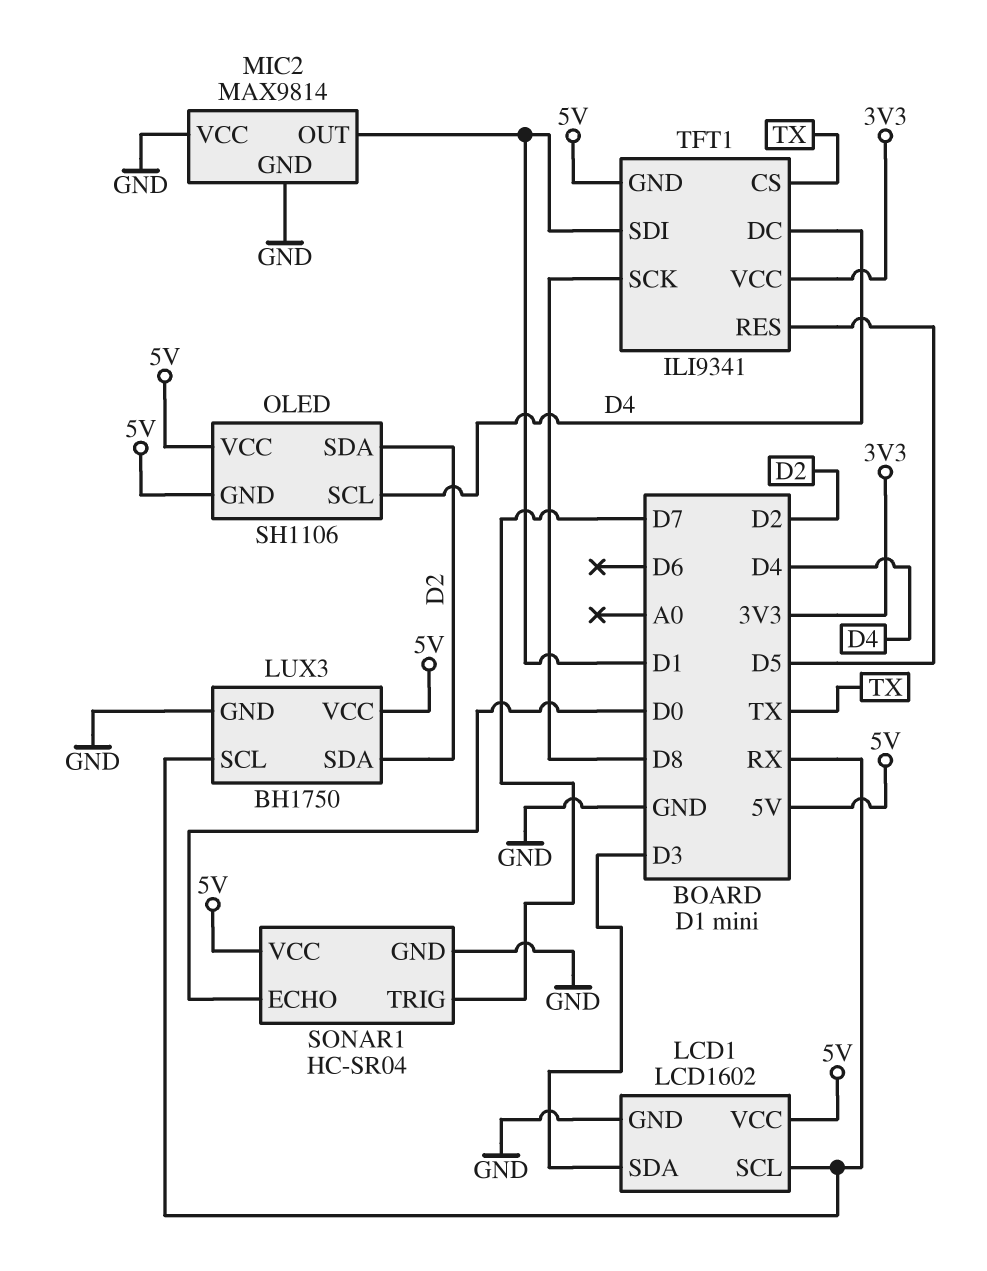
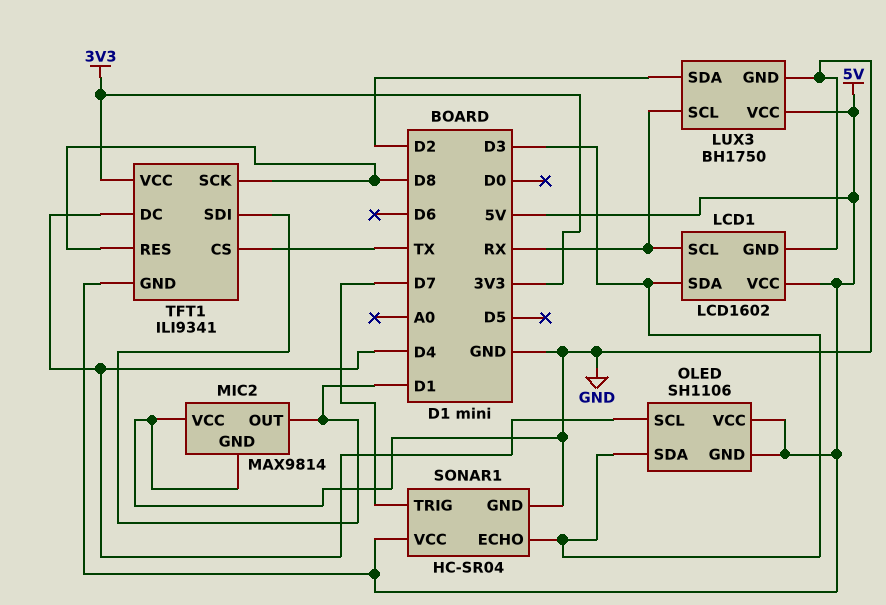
OLED pin SDA: D2 -> D3
SONAR1 pin ECHO: D0 -> D3
TFT1 pin RES: D5 -> D8

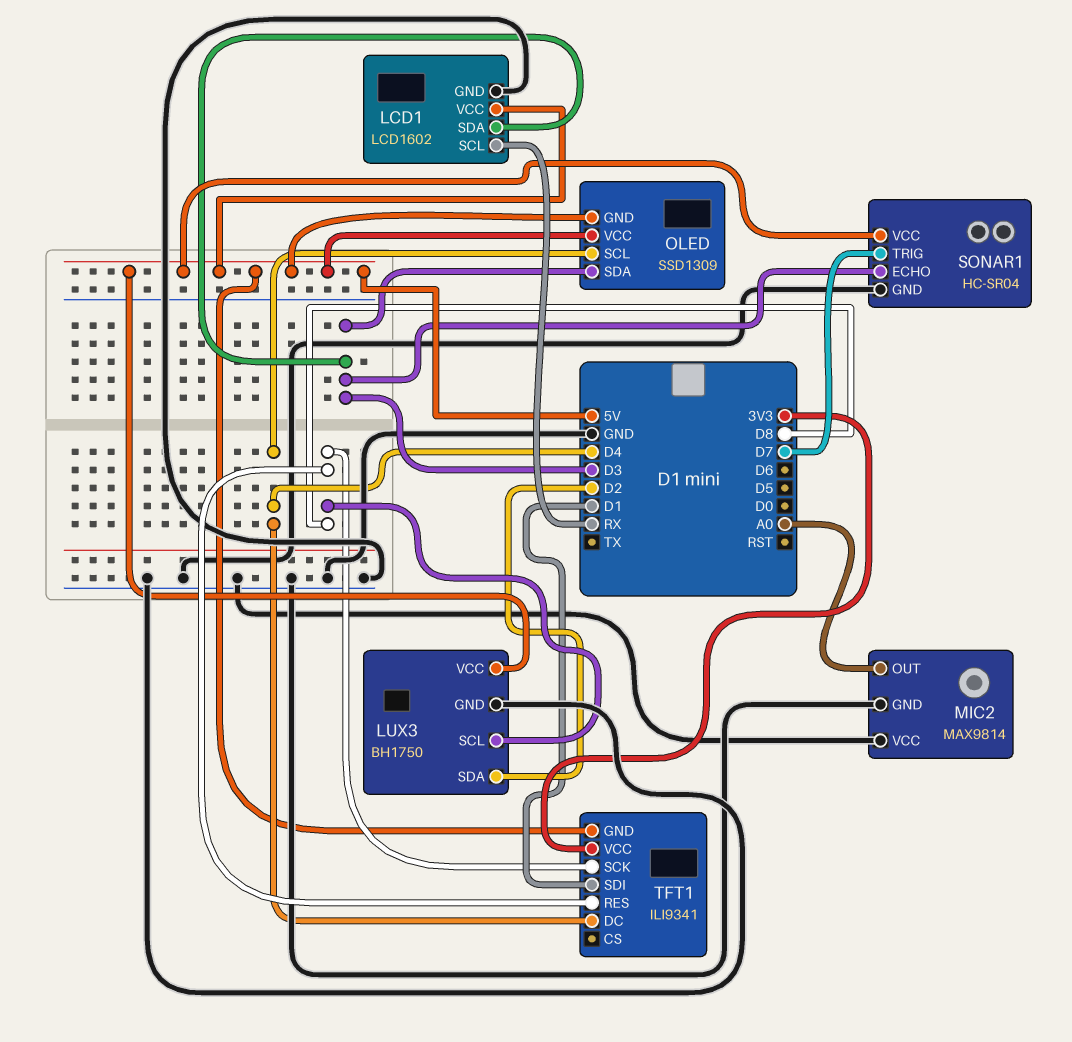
LUX3 pin SCL: RX -> D8
MIC2 pin OUT: D1 -> A0
OLED: SH1106 -> SSD1309
TFT1 pin CS: TX -> none

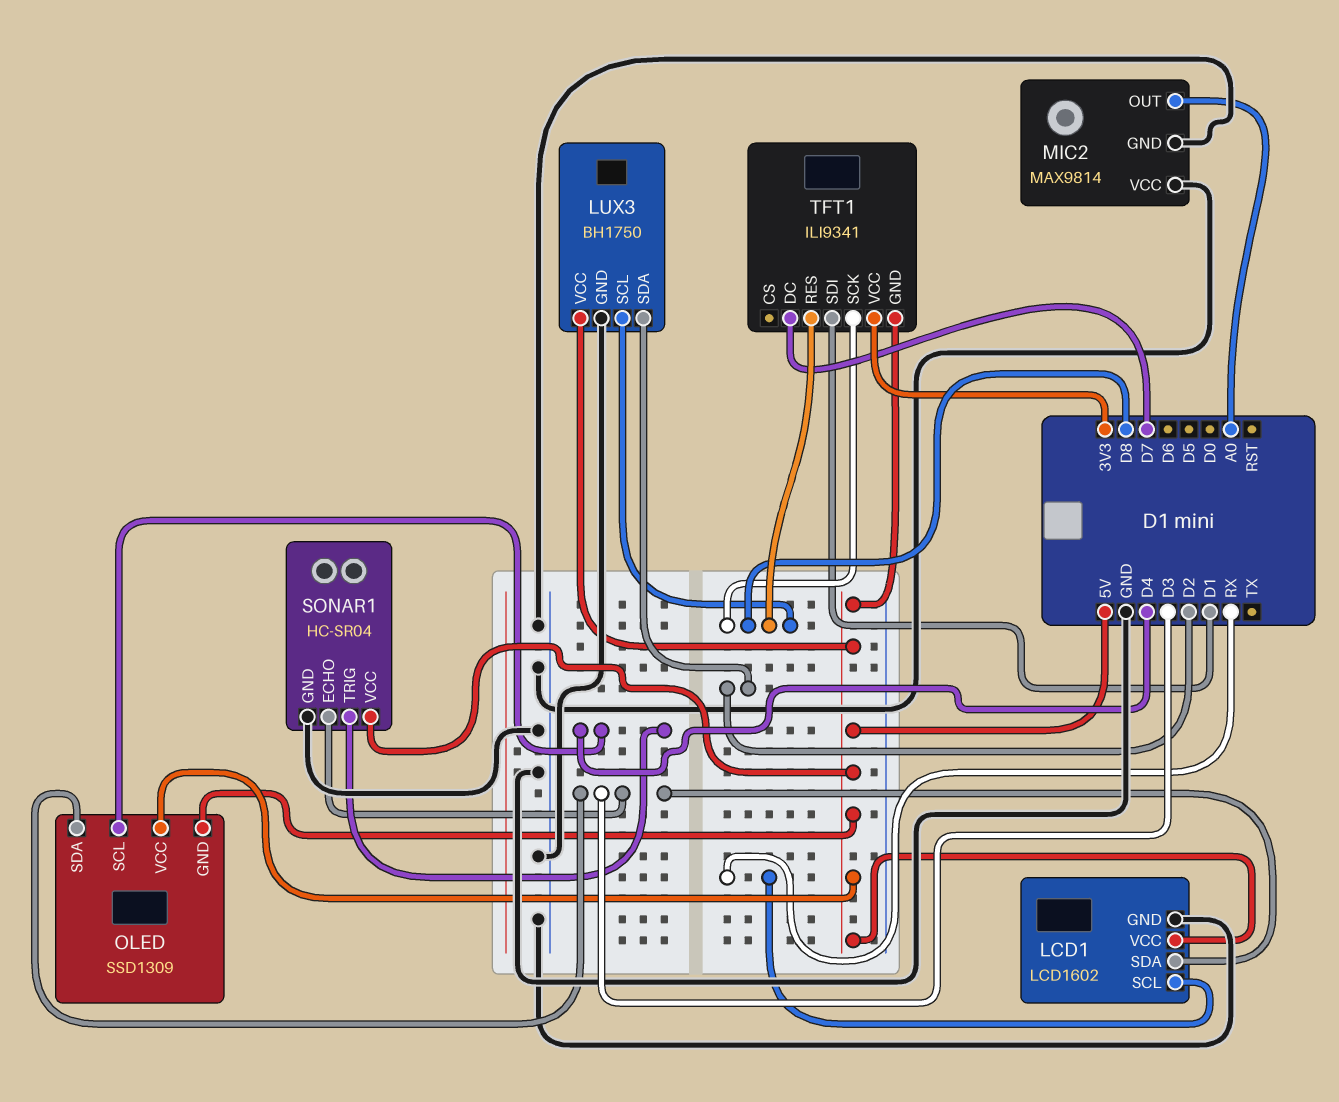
SONAR1 pin TRIG: D7 -> D4
TFT1 pin DC: D4 -> D7

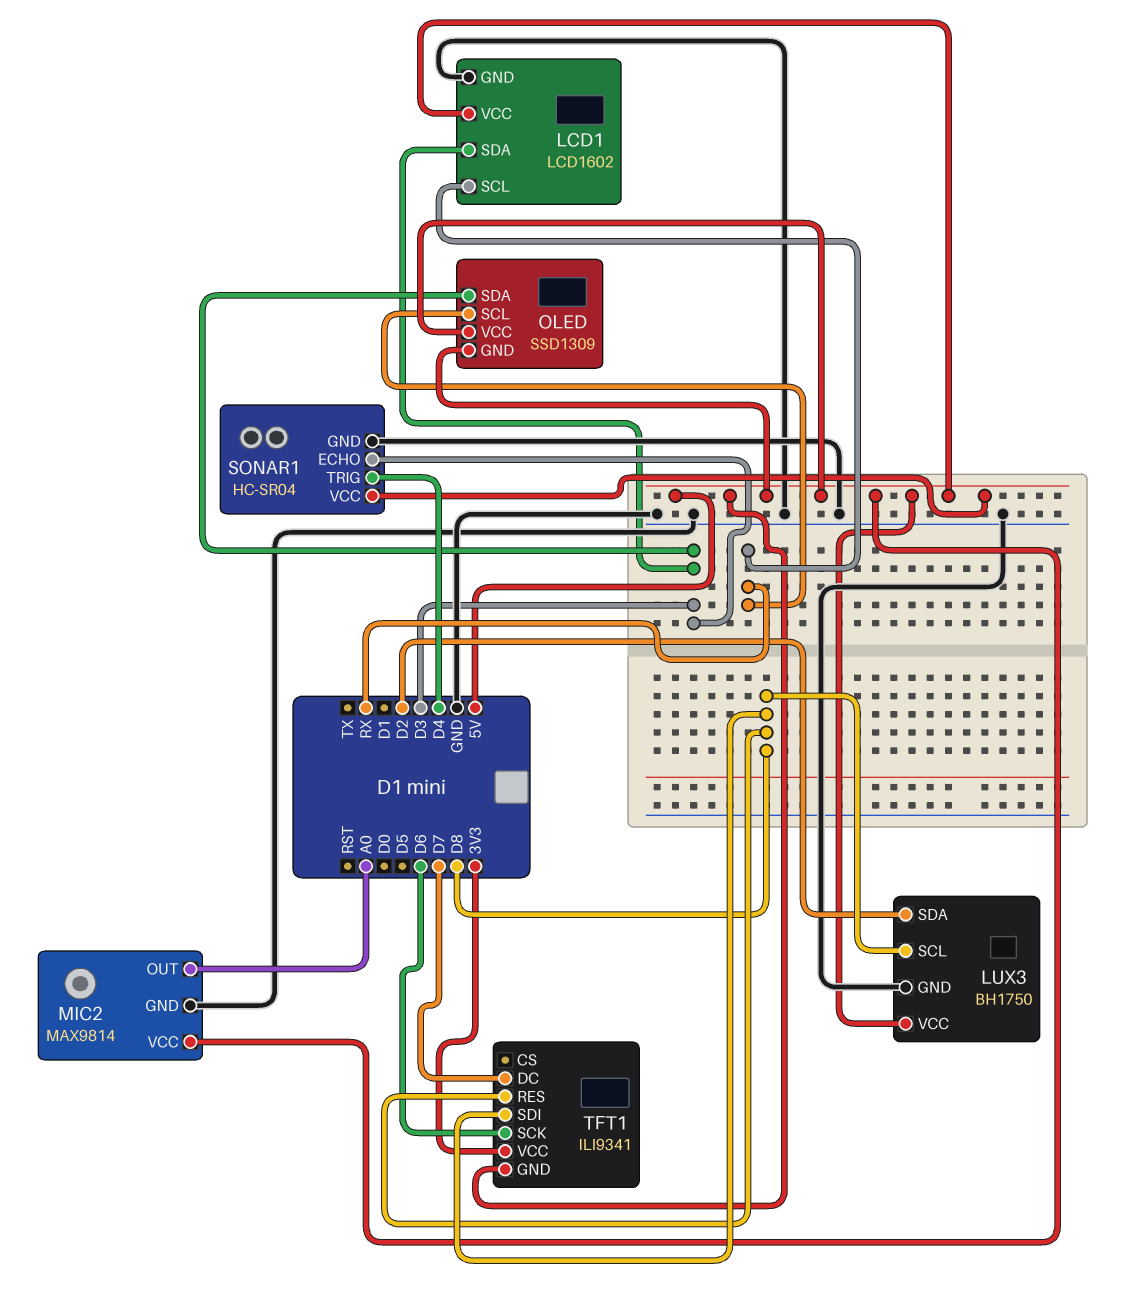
MIC2 pin VCC: GND -> 5V
OLED pin SCL: D4 -> RX
TFT1 pin SCK: D8 -> D6
TFT1 pin SDI: D1 -> D8

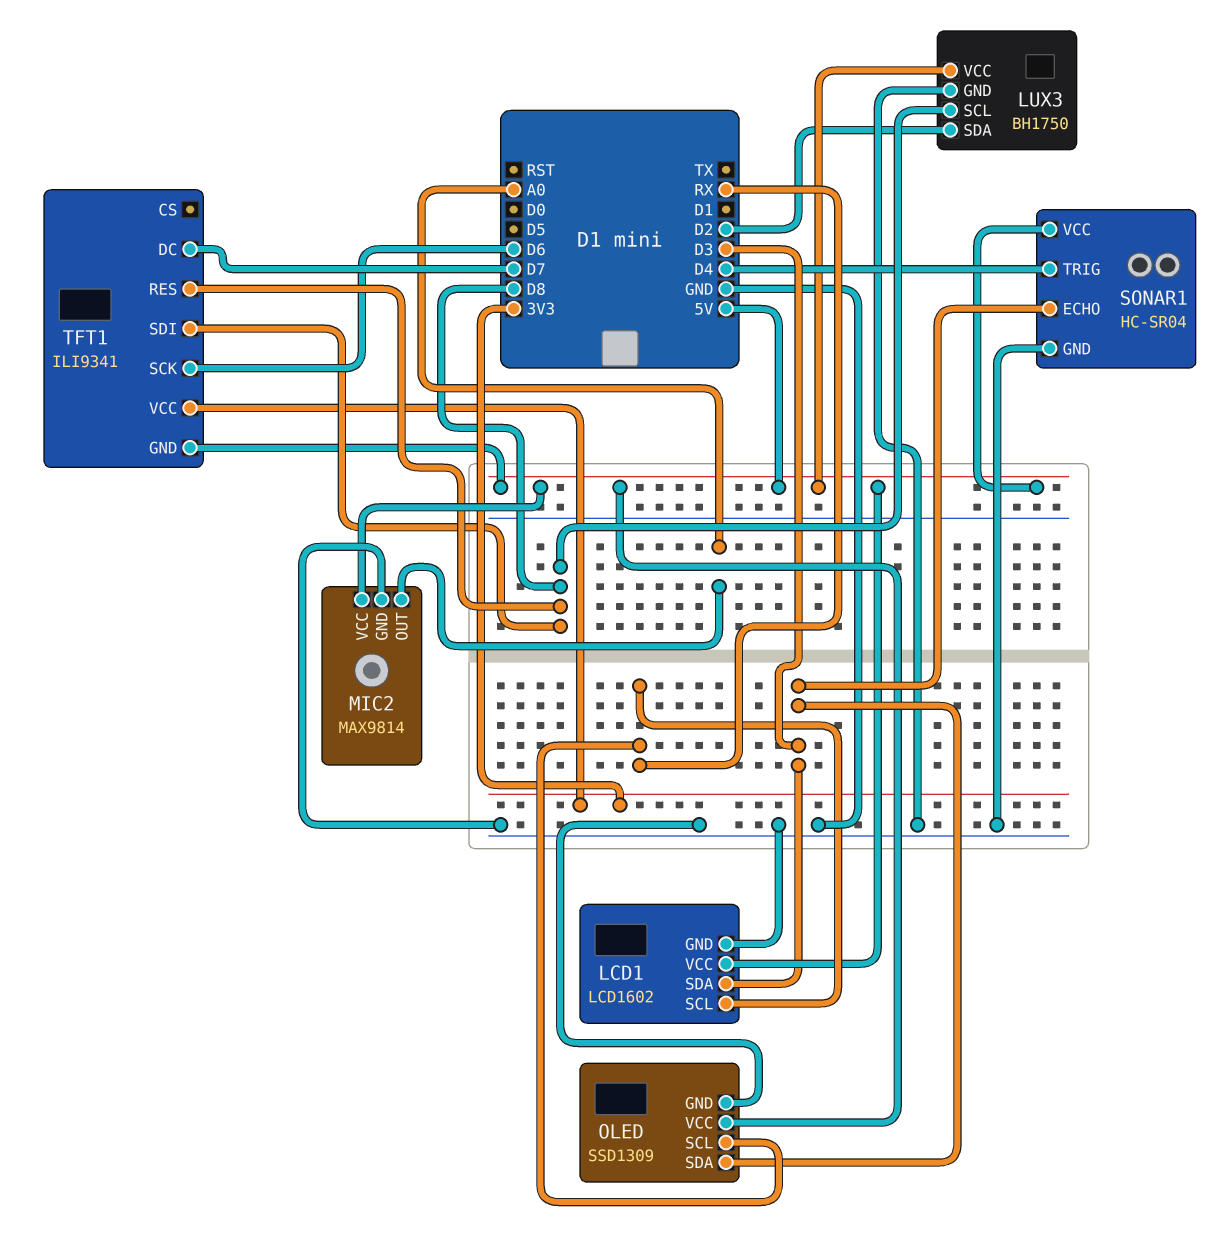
OLED pin GND: 5V -> GND

